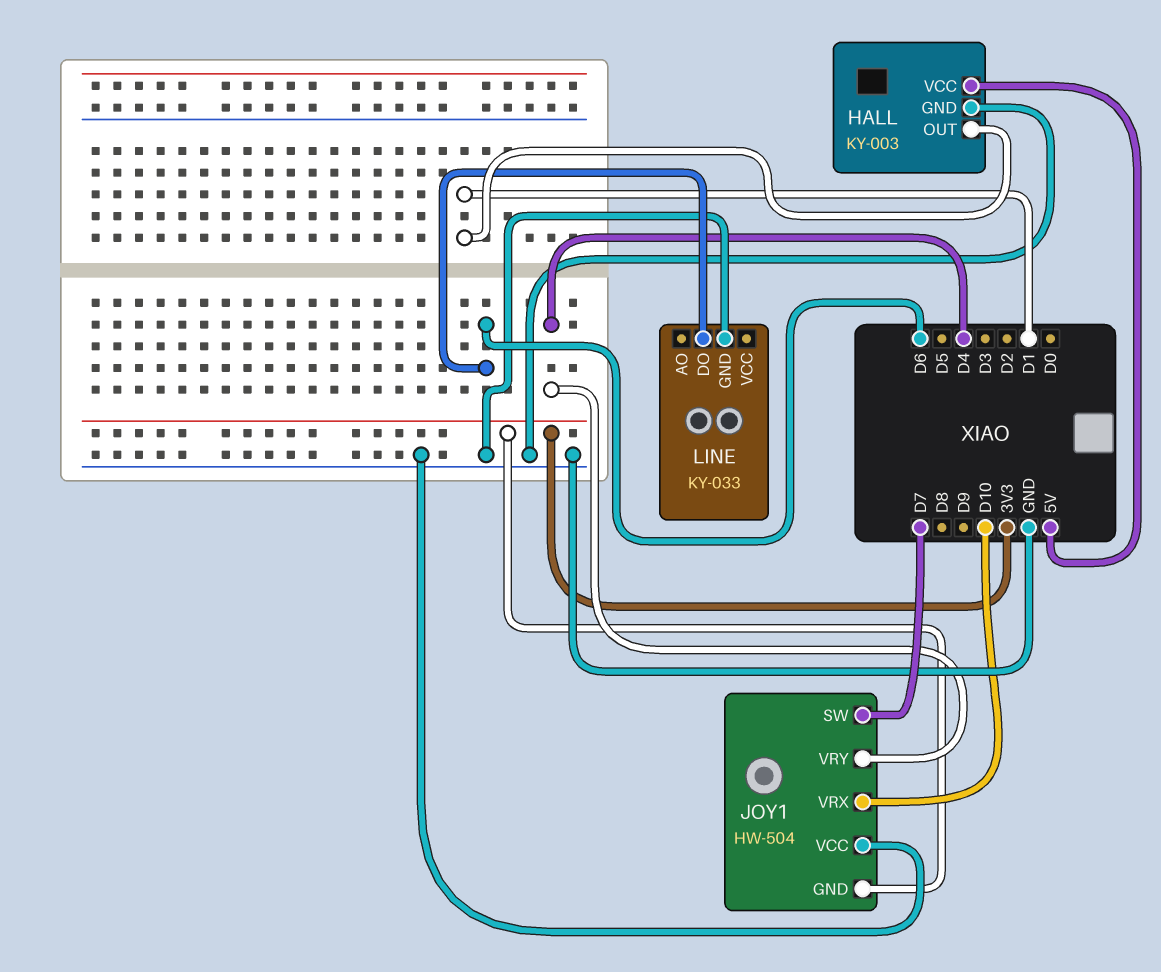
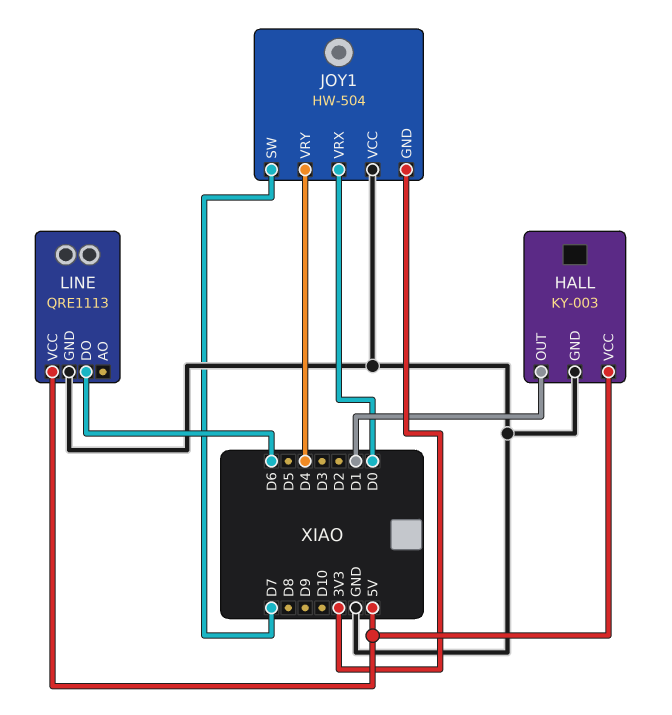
JOY1 pin VRX: D10 -> D0
LINE: KY-033 -> QRE1113
LINE pin VCC: none -> 5V

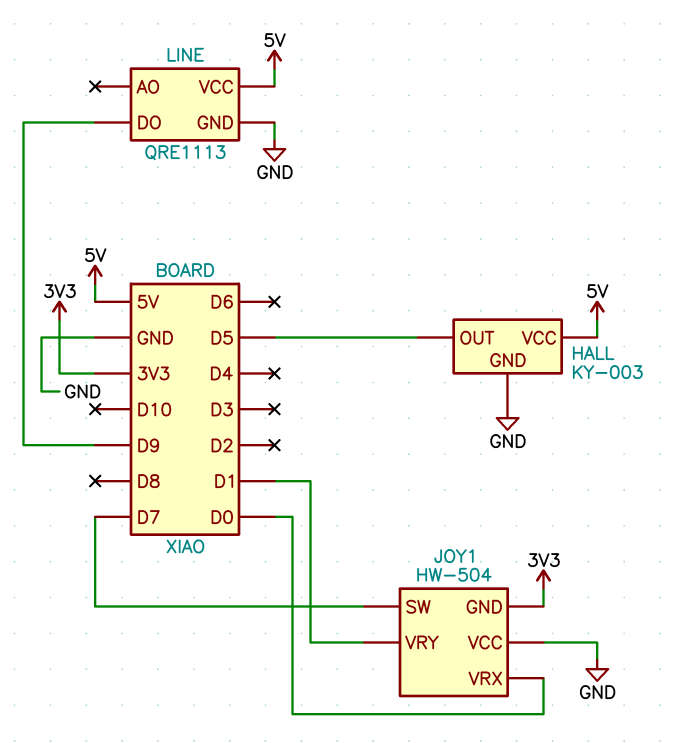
HALL pin OUT: D1 -> D5
JOY1 pin VRY: D4 -> D1
LINE pin DO: D6 -> D9

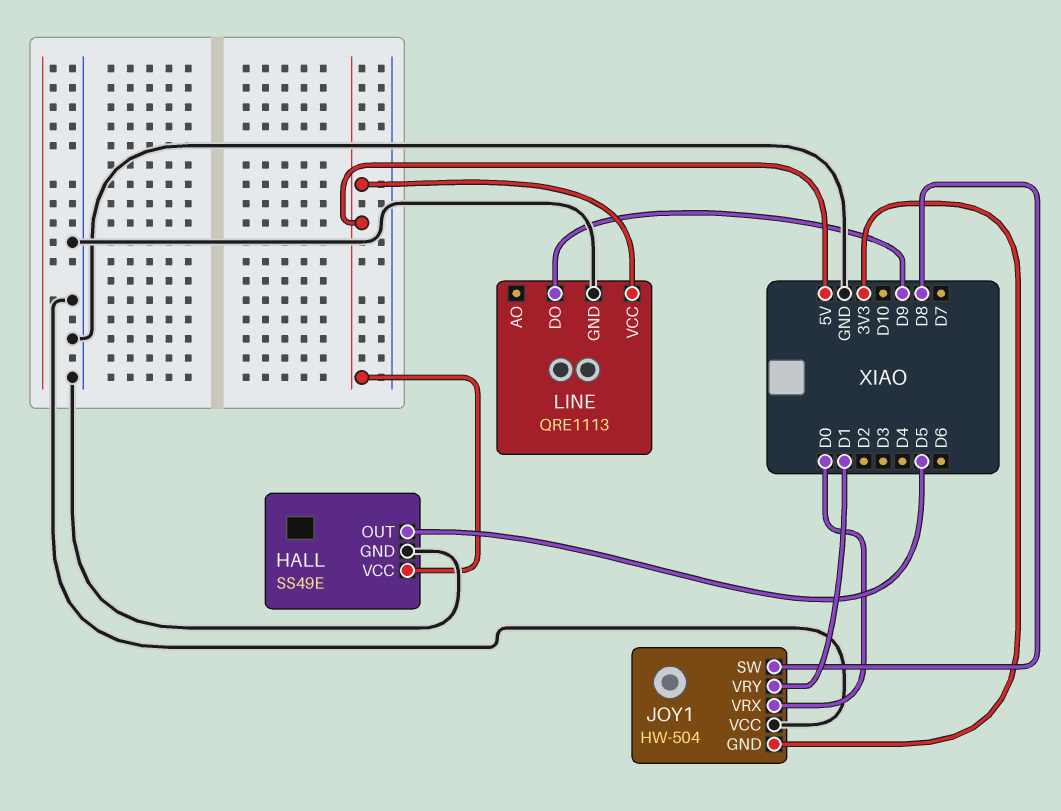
HALL: KY-003 -> SS49E
JOY1 pin SW: D7 -> D8

